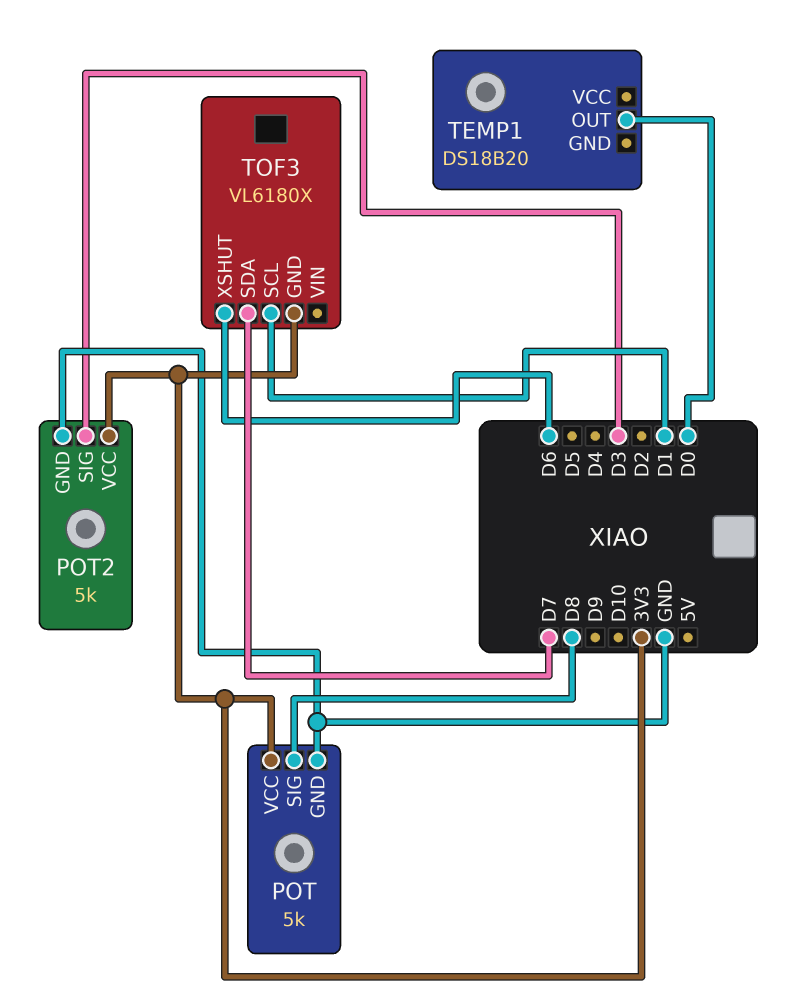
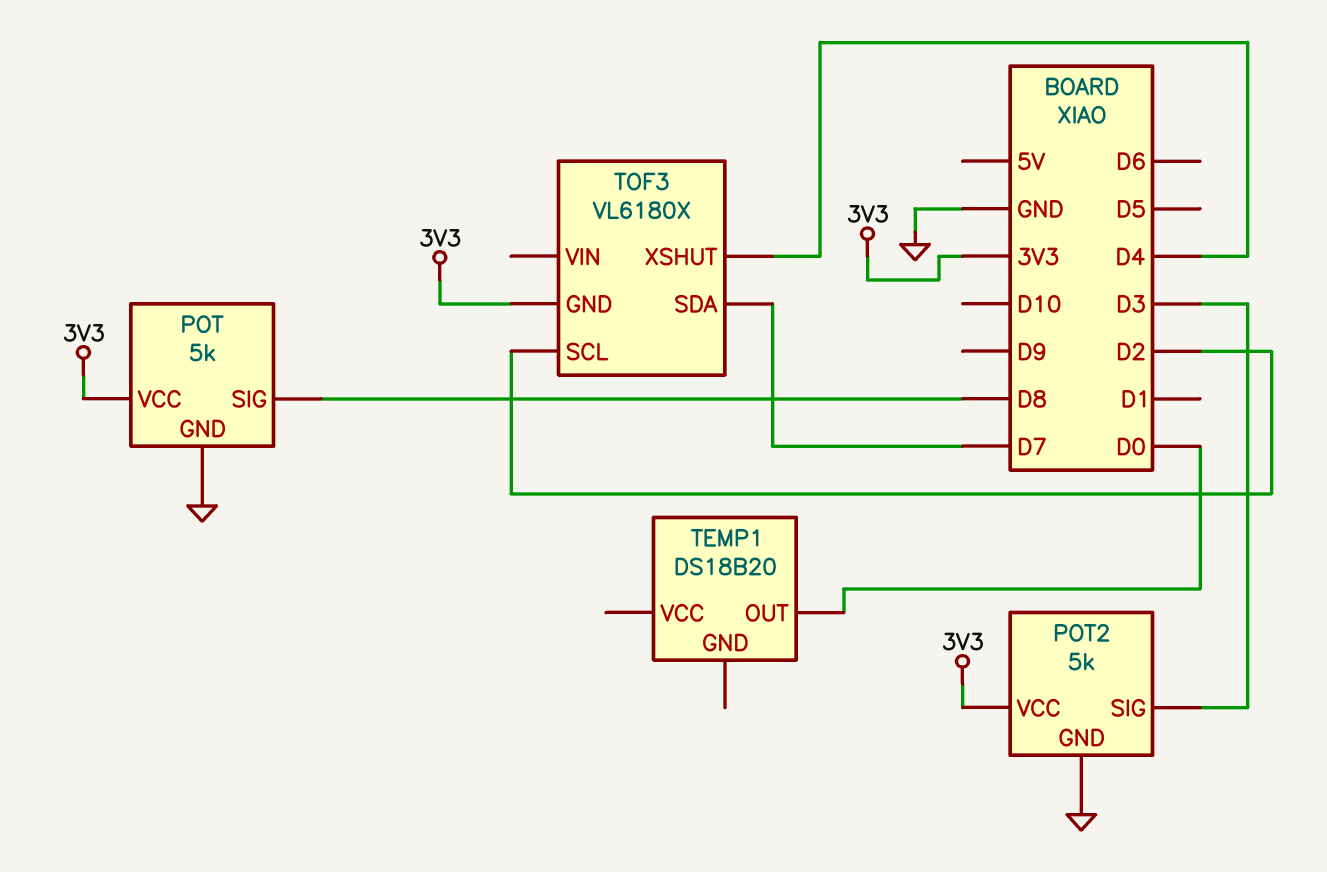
TOF3 pin SCL: D1 -> D2
TOF3 pin XSHUT: D6 -> D4

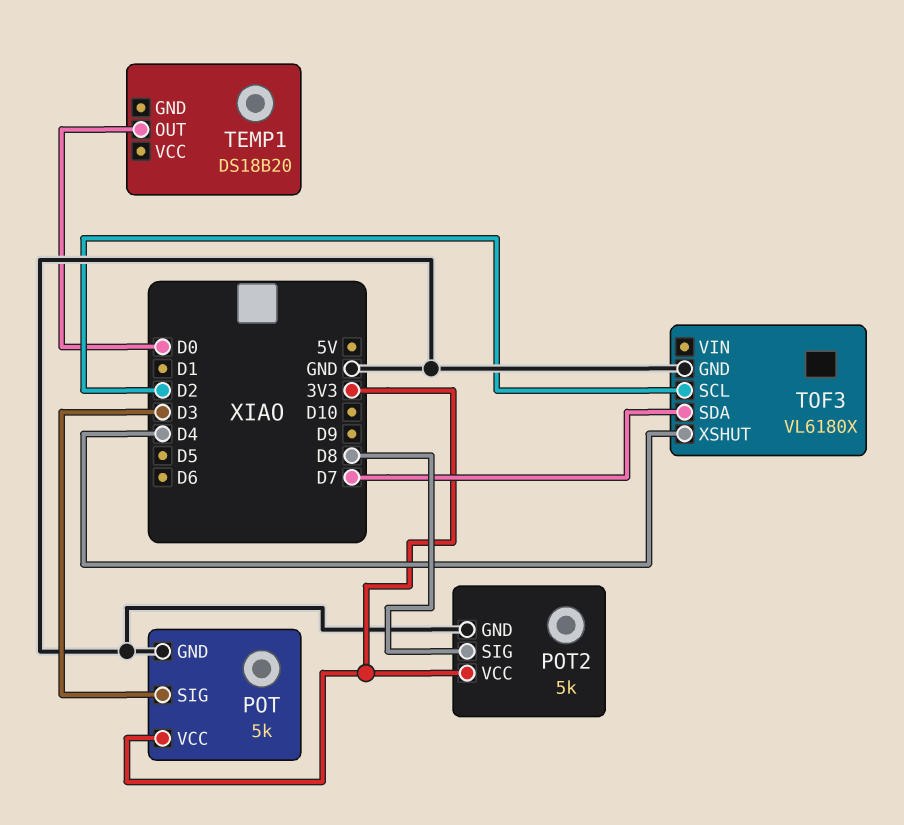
POT pin SIG: D8 -> D3
POT2 pin SIG: D3 -> D8
TOF3 pin GND: 3V3 -> GND

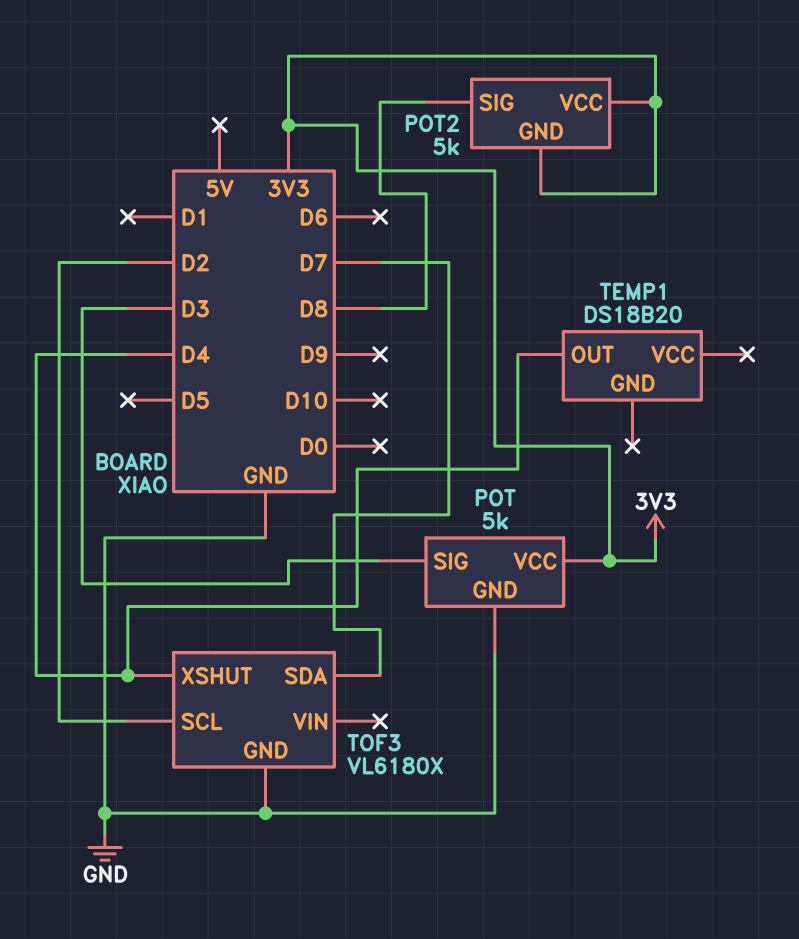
POT2 pin GND: GND -> 3V3
TEMP1 pin OUT: D0 -> D4

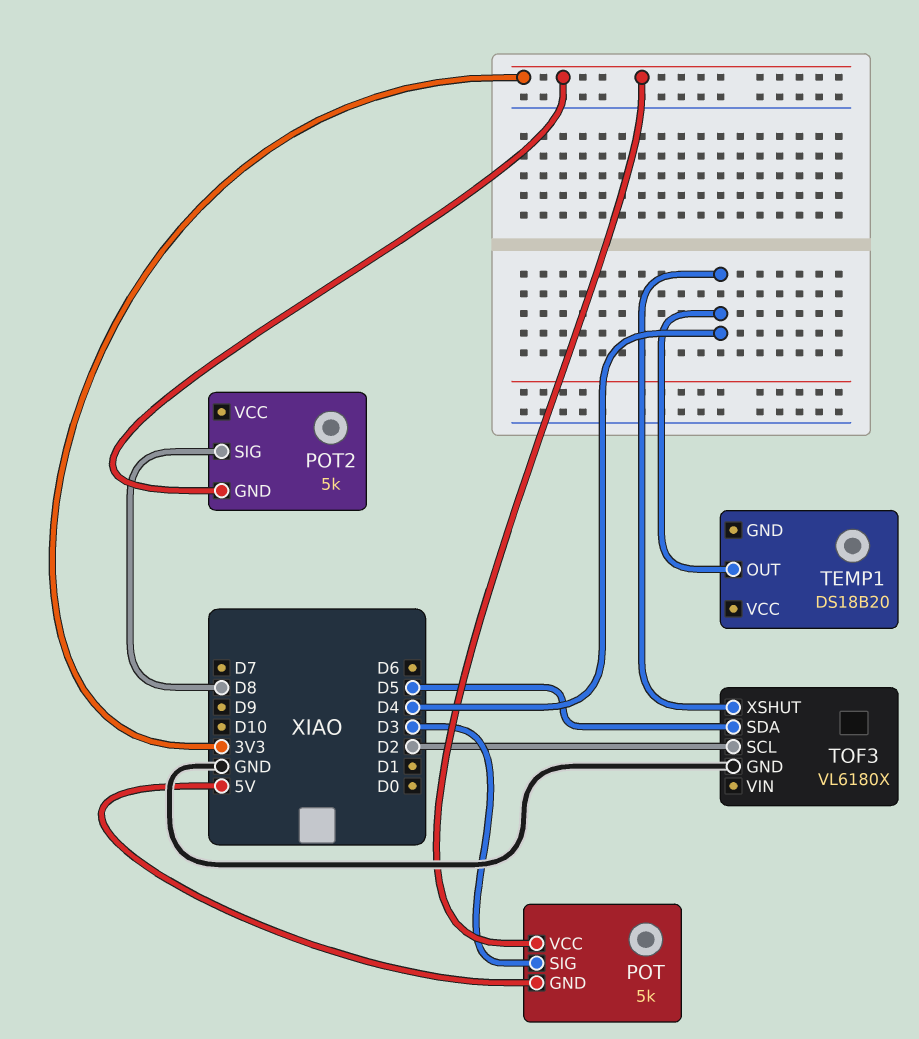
POT pin GND: GND -> 5V
POT2 pin VCC: 3V3 -> none
TOF3 pin SDA: D7 -> D5

